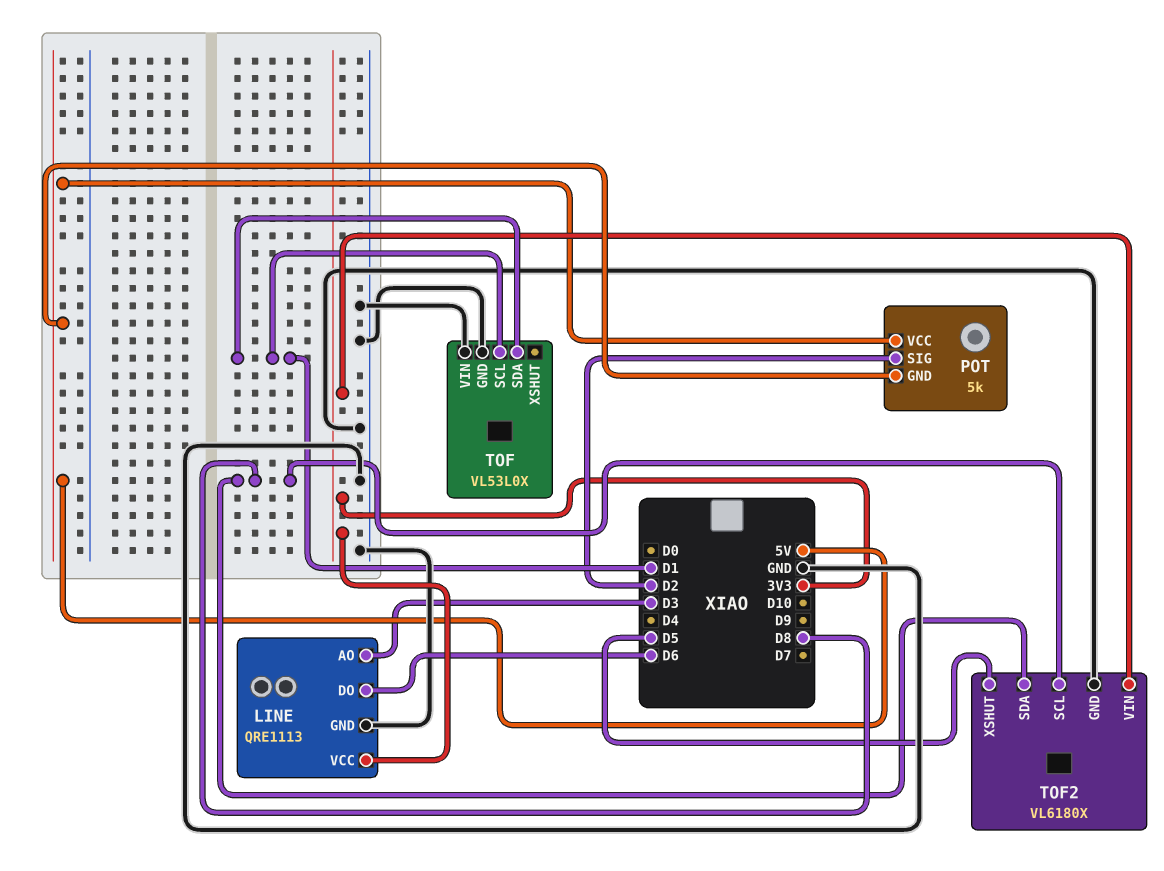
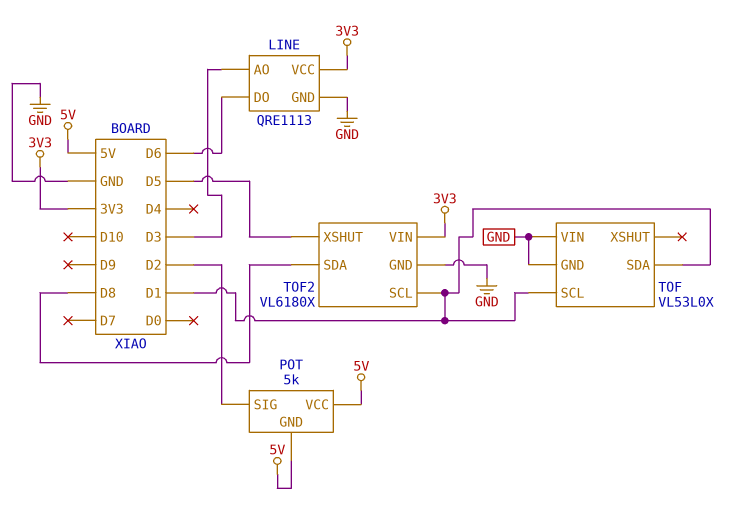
TOF2 pin SCL: D8 -> D1

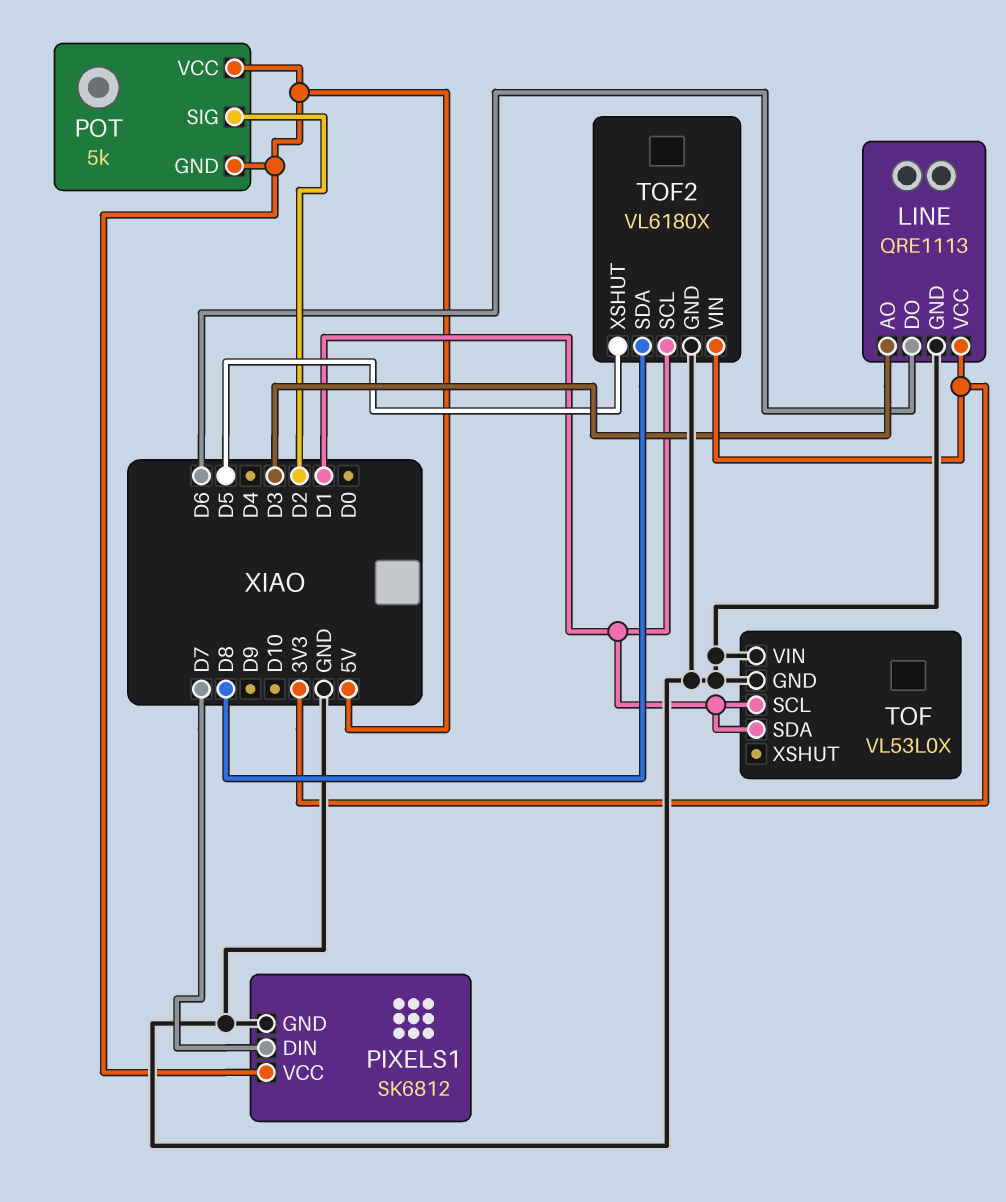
PIXELS1: none -> SK6812
PIXELS1 pin DIN: none -> D7
PIXELS1 pin GND: none -> GND
PIXELS1 pin VCC: none -> 5V

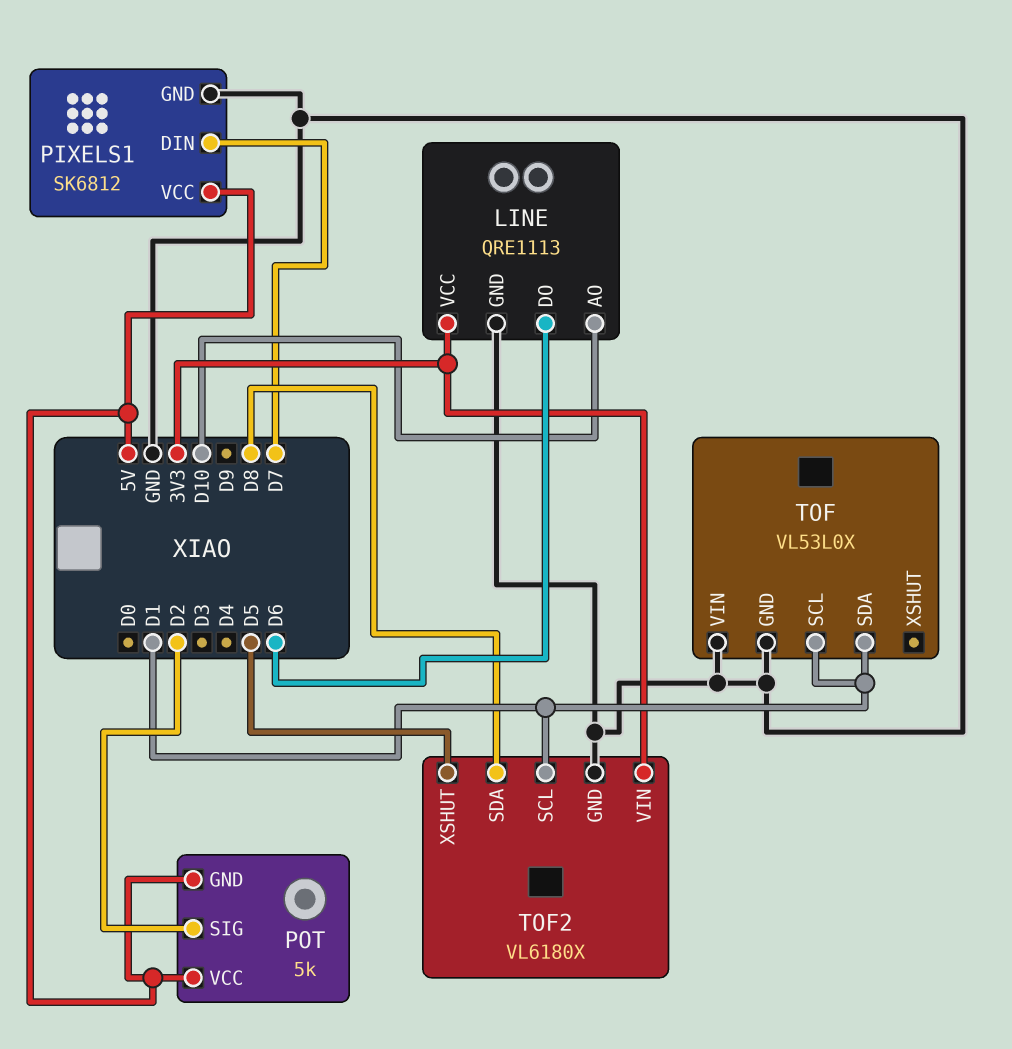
LINE pin AO: D3 -> D10

